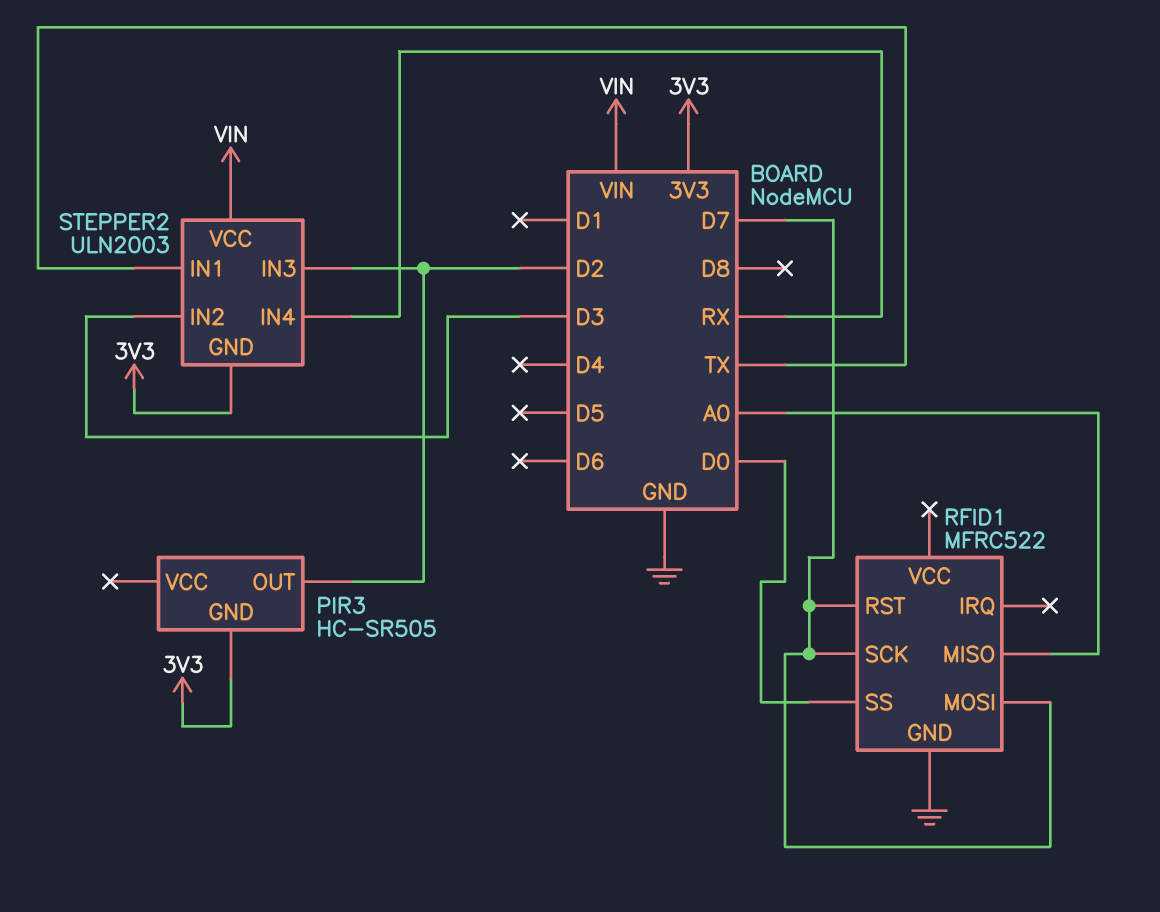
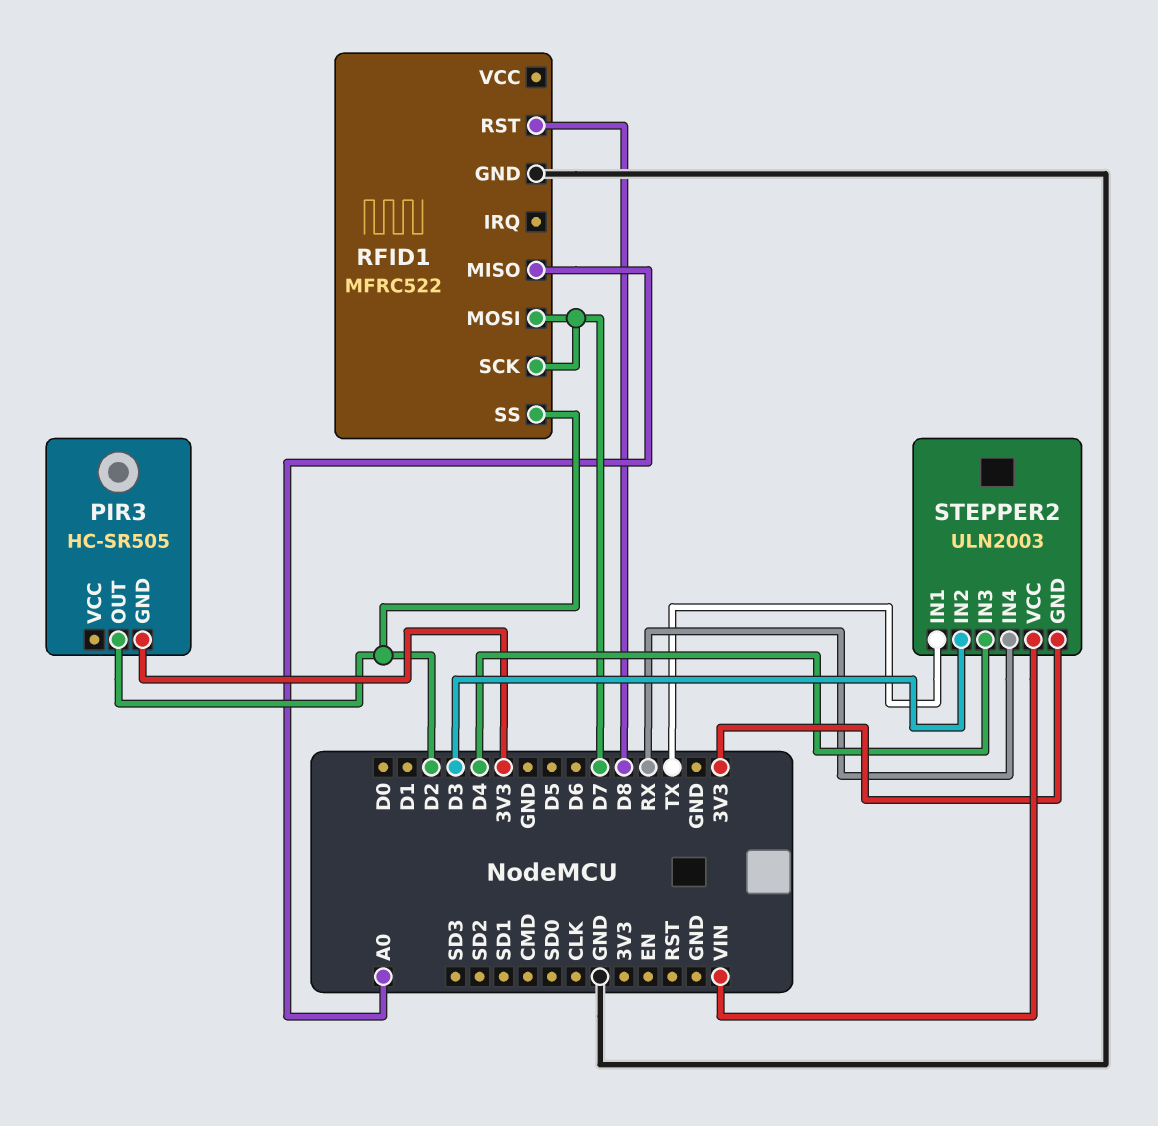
RFID1 pin RST: D7 -> D8
RFID1 pin SS: D0 -> D2
STEPPER2 pin IN3: D2 -> D4

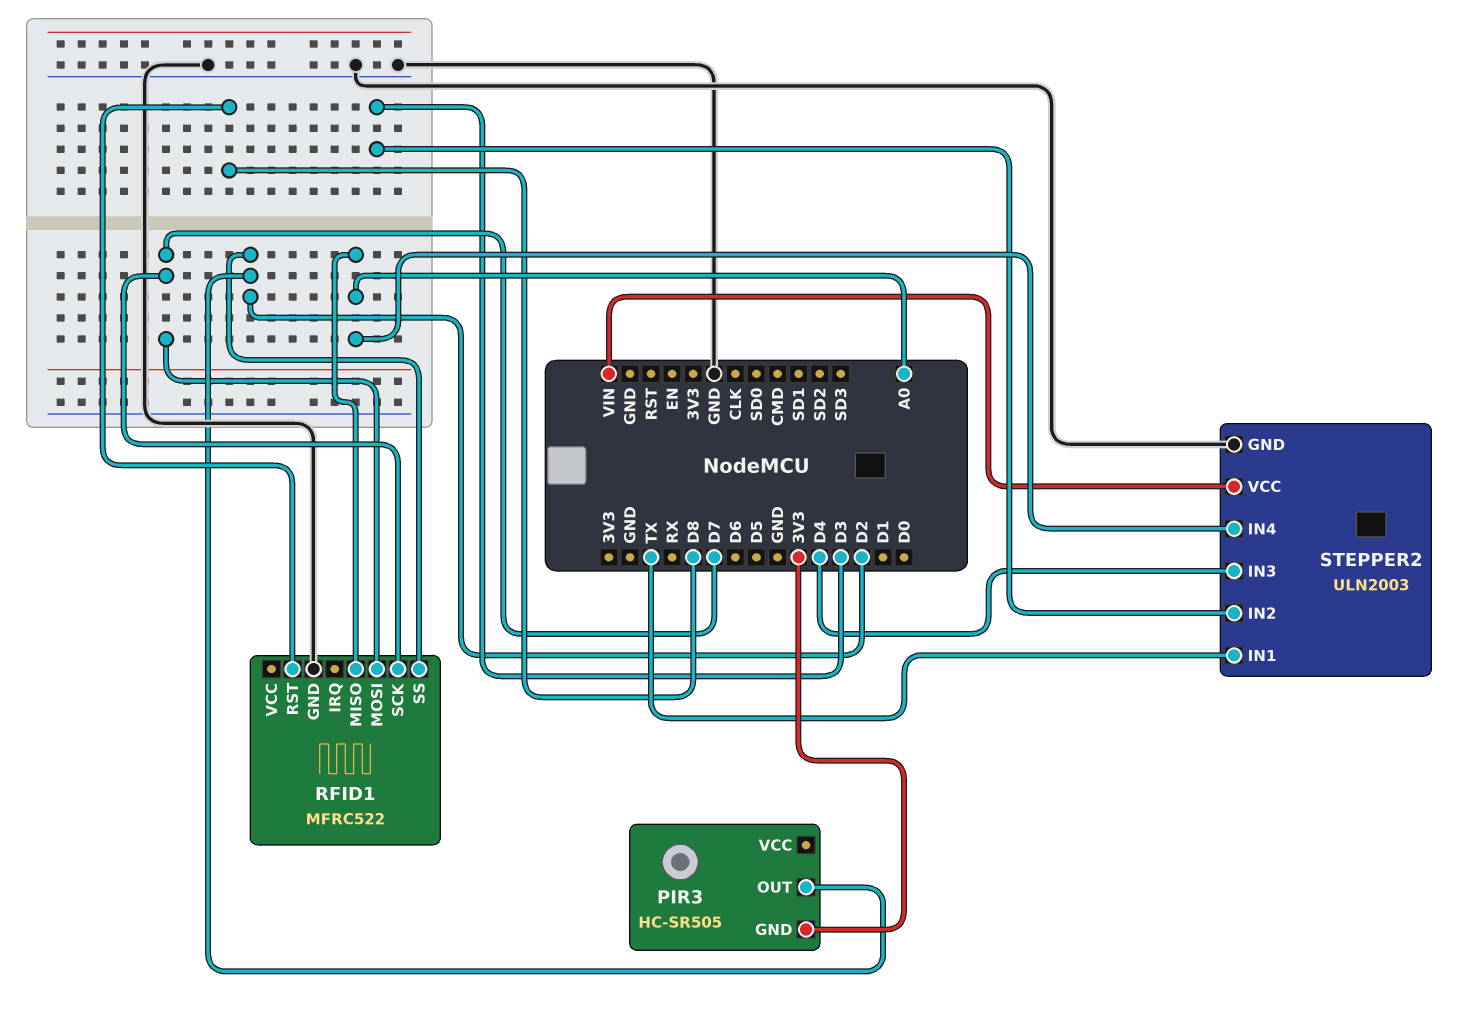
STEPPER2 pin GND: 3V3 -> GND
STEPPER2 pin IN4: RX -> A0

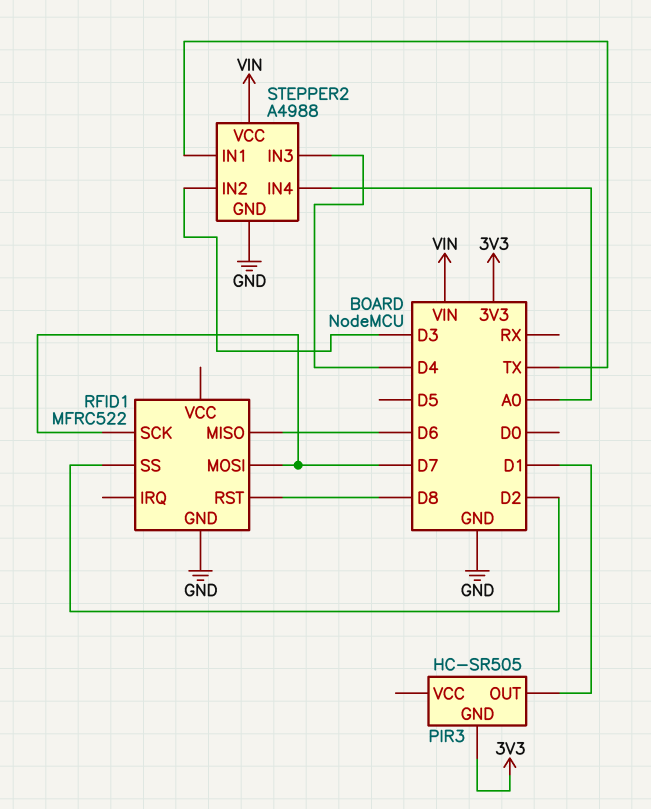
PIR3 pin OUT: D2 -> D1
RFID1 pin MISO: A0 -> D6
STEPPER2: ULN2003 -> A4988

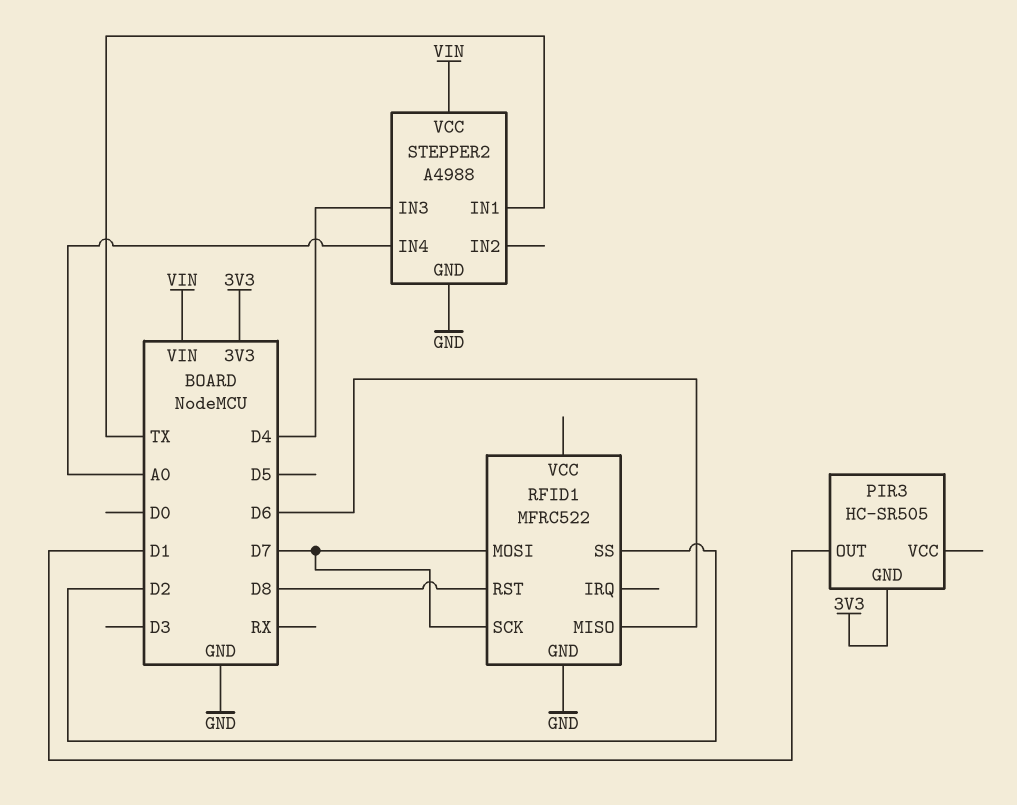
STEPPER2 pin IN2: D3 -> none

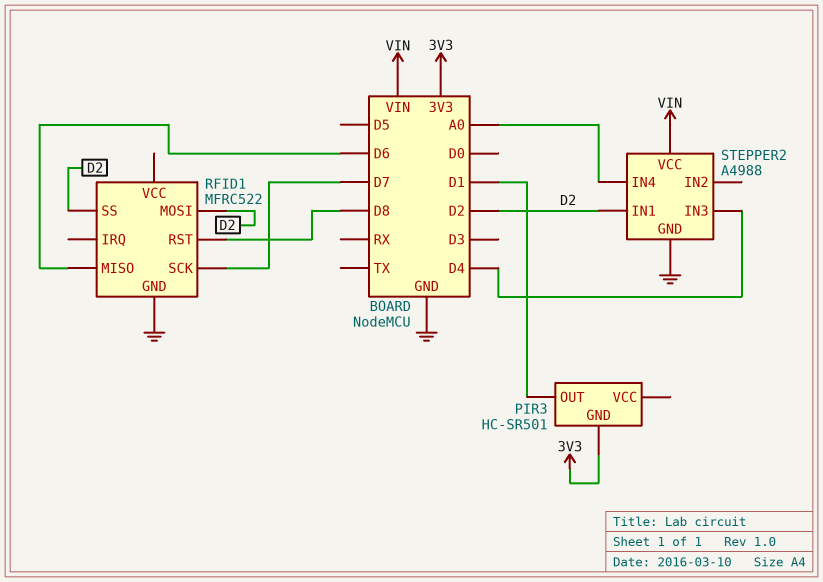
PIR3: HC-SR505 -> HC-SR501
RFID1 pin MOSI: D7 -> D2
STEPPER2 pin IN1: TX -> D2

